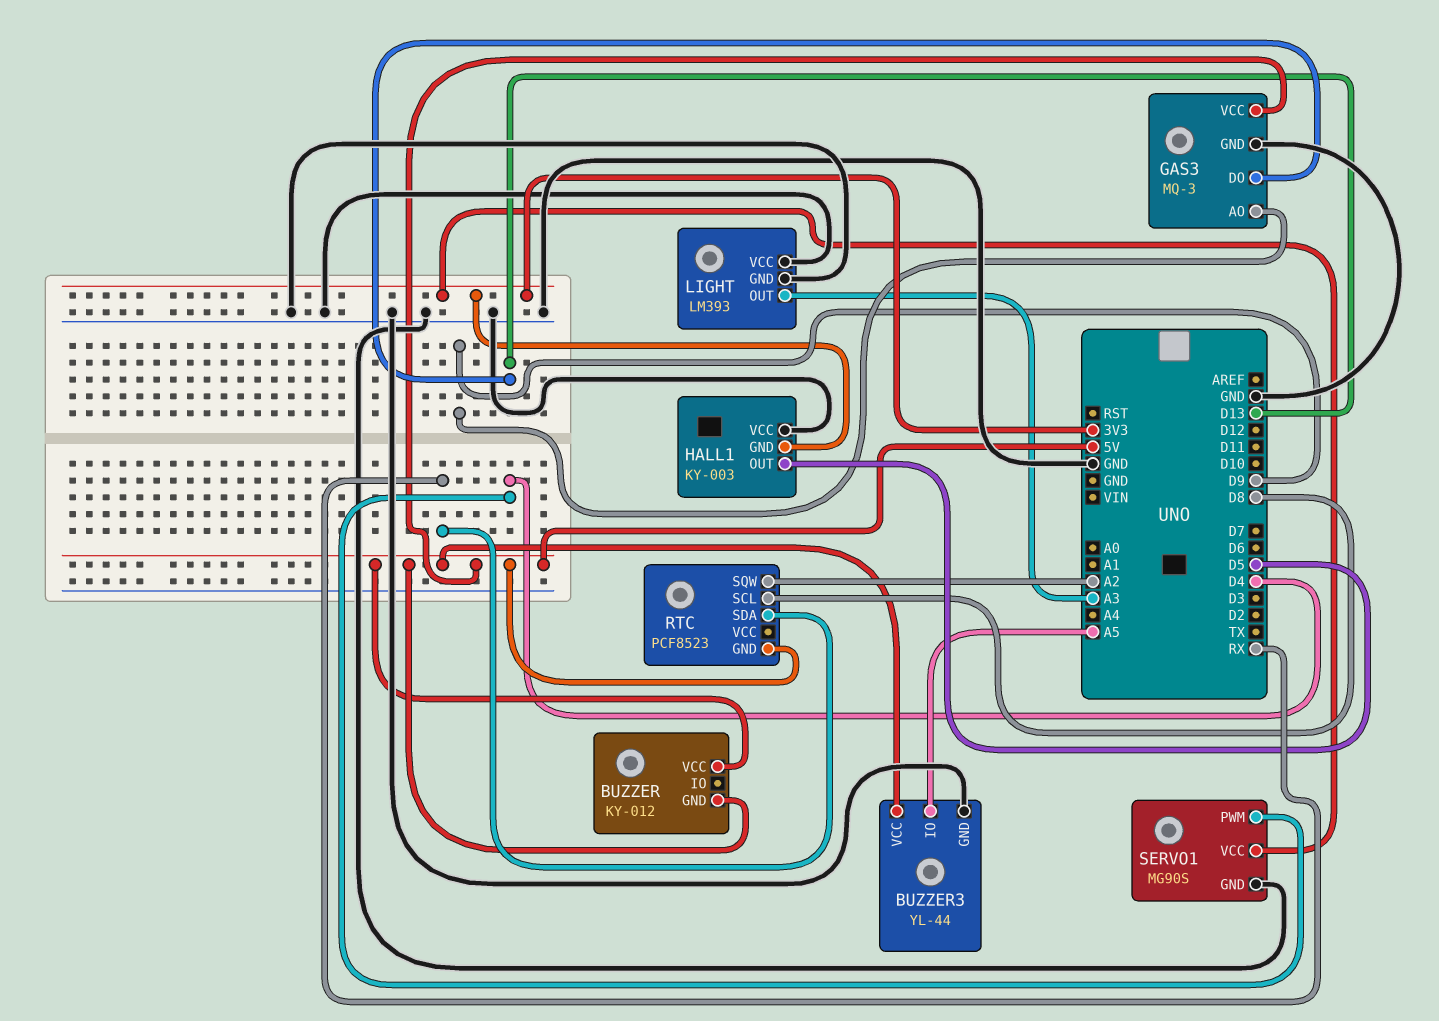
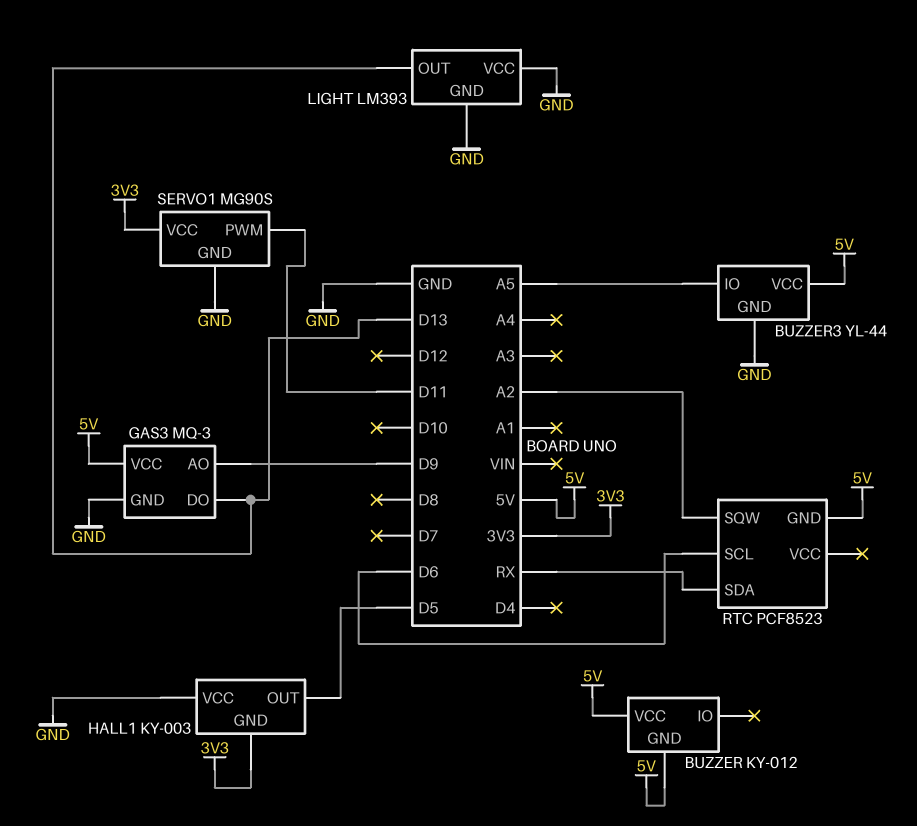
LIGHT pin OUT: A3 -> D13
RTC pin SCL: D8 -> D6
SERVO1 pin PWM: D4 -> D11

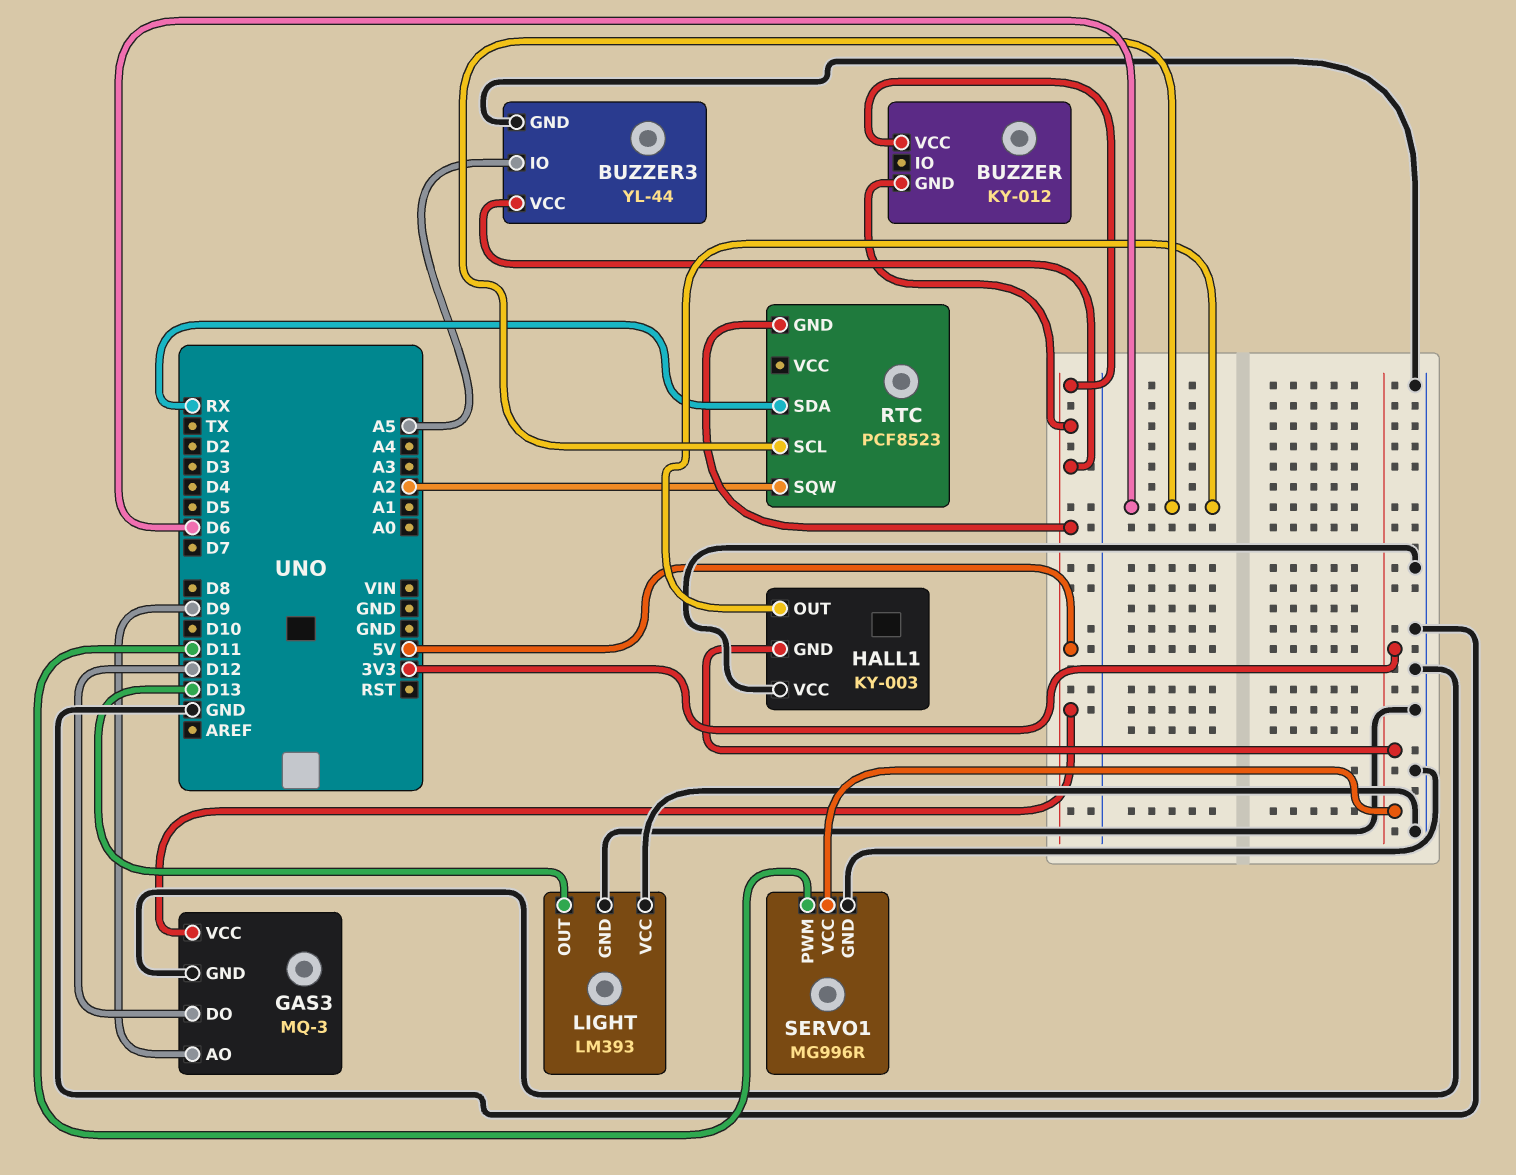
GAS3 pin DO: D13 -> D12
HALL1 pin OUT: D5 -> D6
SERVO1: MG90S -> MG996R

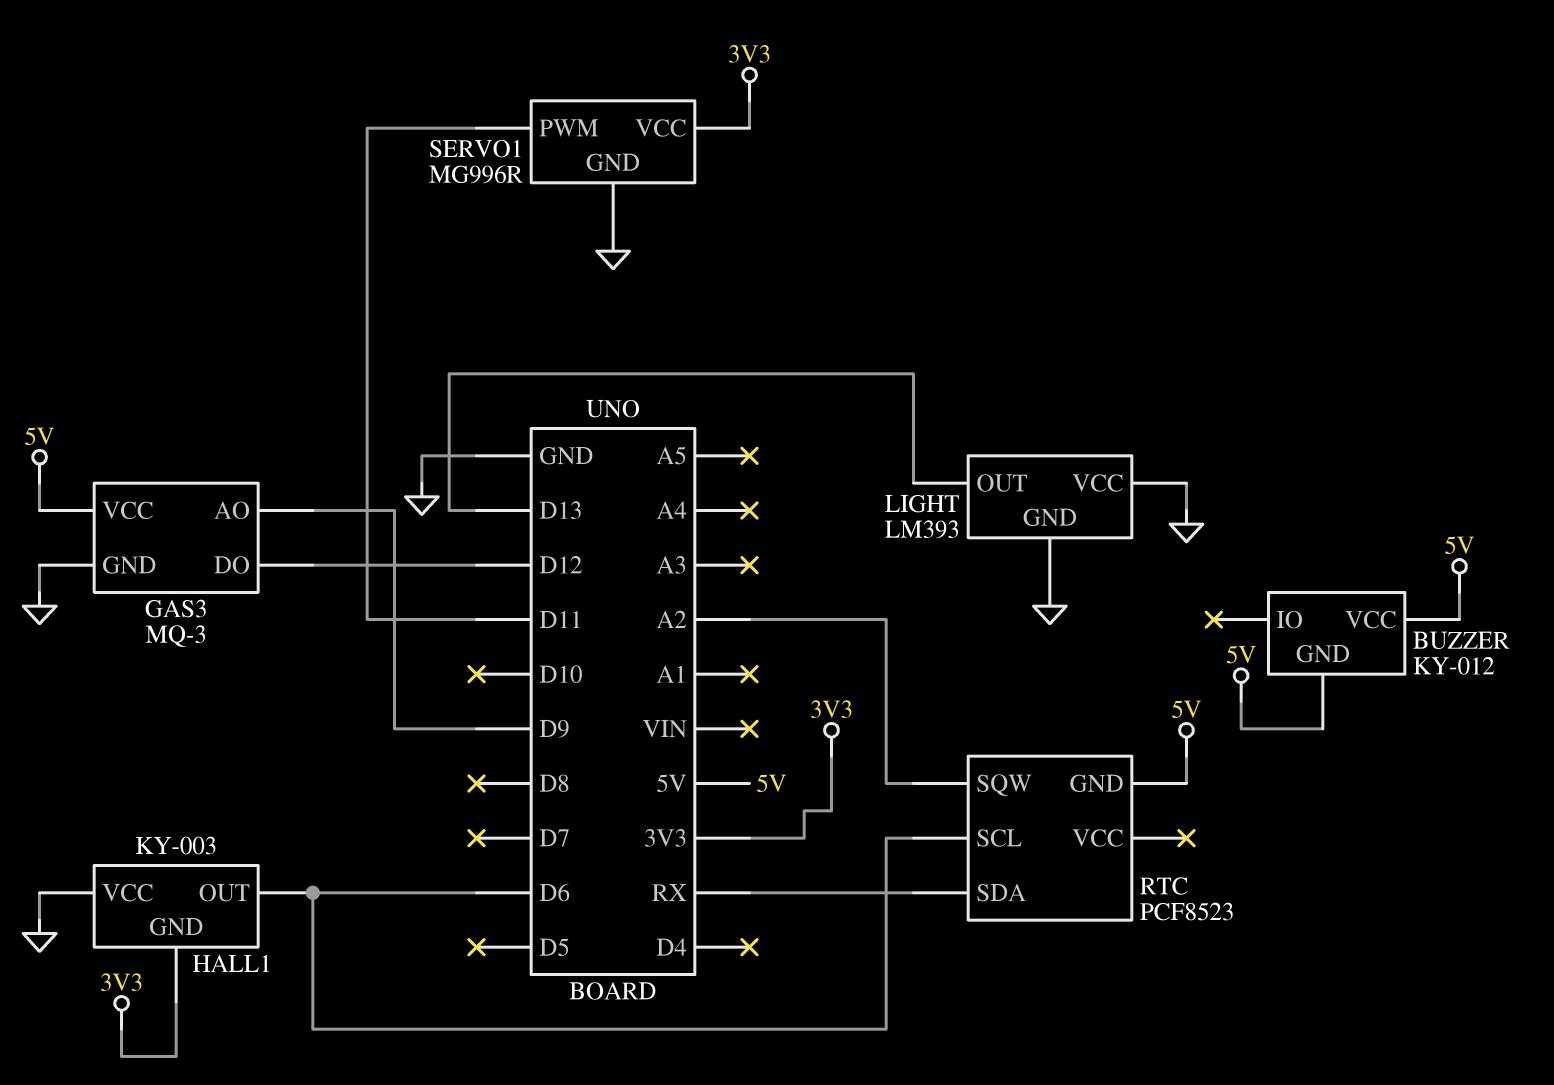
BUZZER3: YL-44 -> none
BUZZER3 pin GND: GND -> none
BUZZER3 pin IO: A5 -> none
BUZZER3 pin VCC: 5V -> none

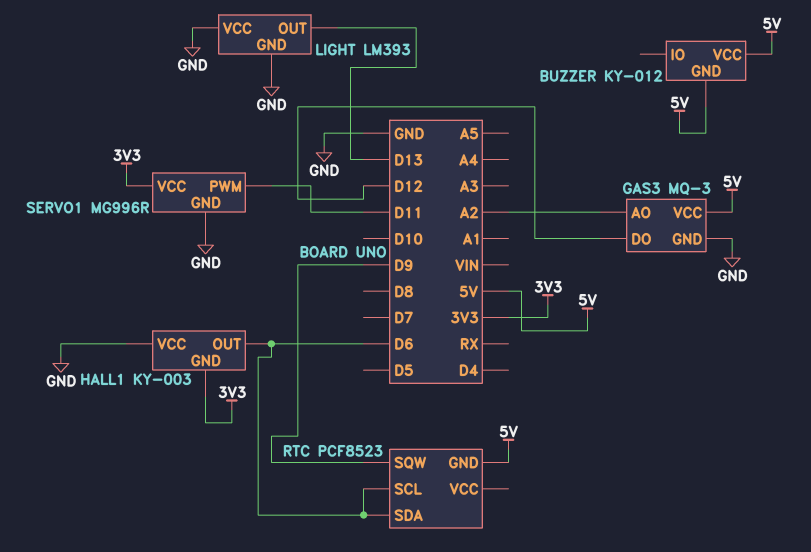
GAS3 pin AO: D9 -> A2
RTC pin SDA: RX -> D6
RTC pin SQW: A2 -> D9

